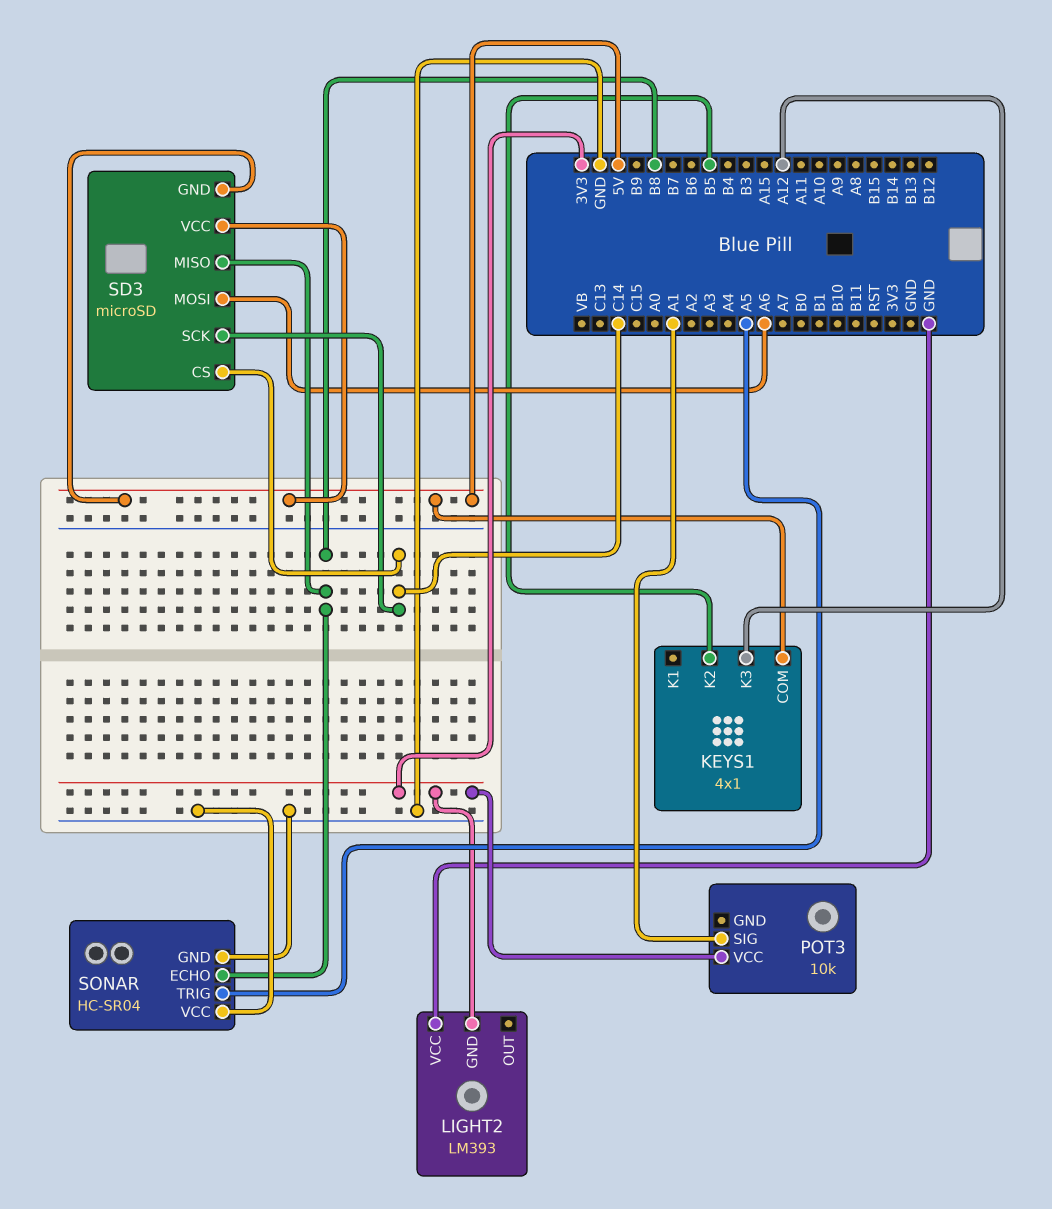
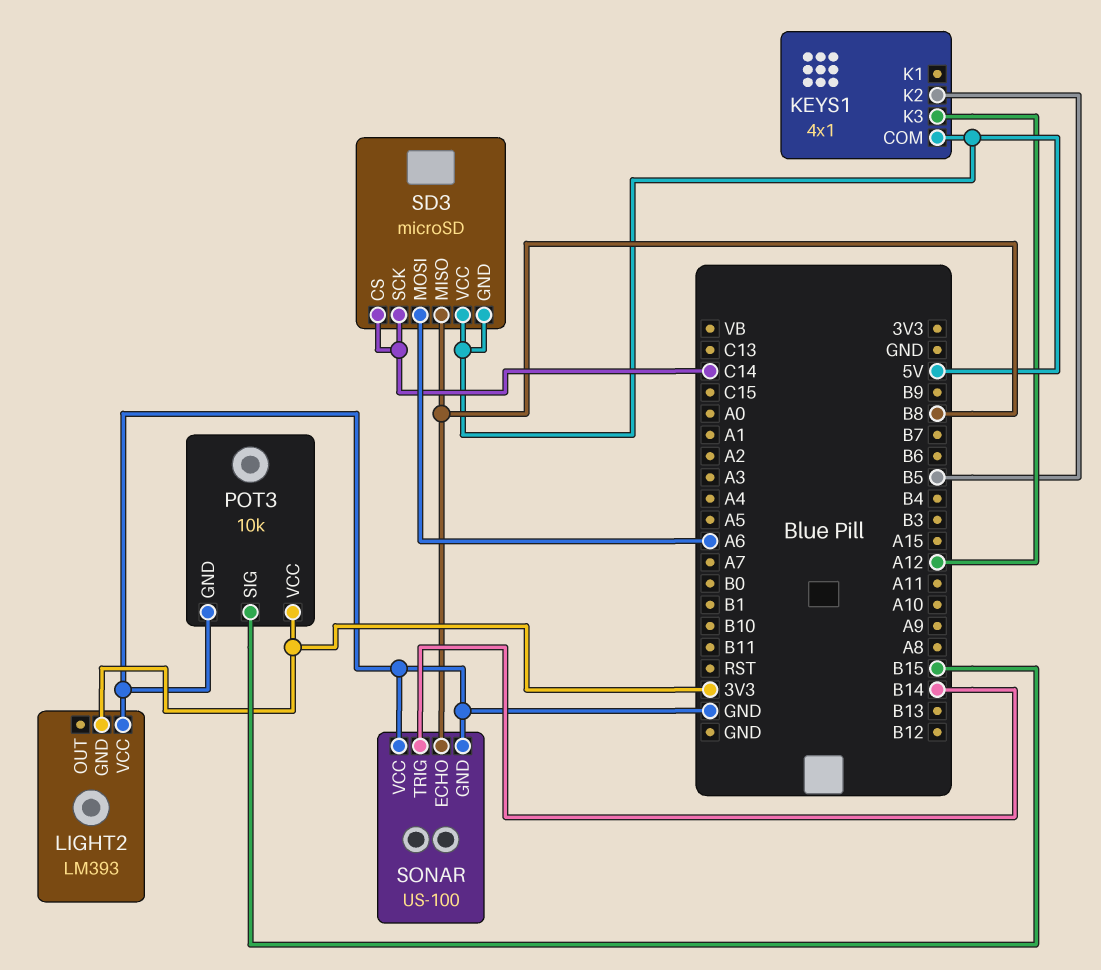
POT3 pin GND: none -> GND
POT3 pin SIG: A1 -> B15
SONAR: HC-SR04 -> US-100
SONAR pin TRIG: A5 -> B14

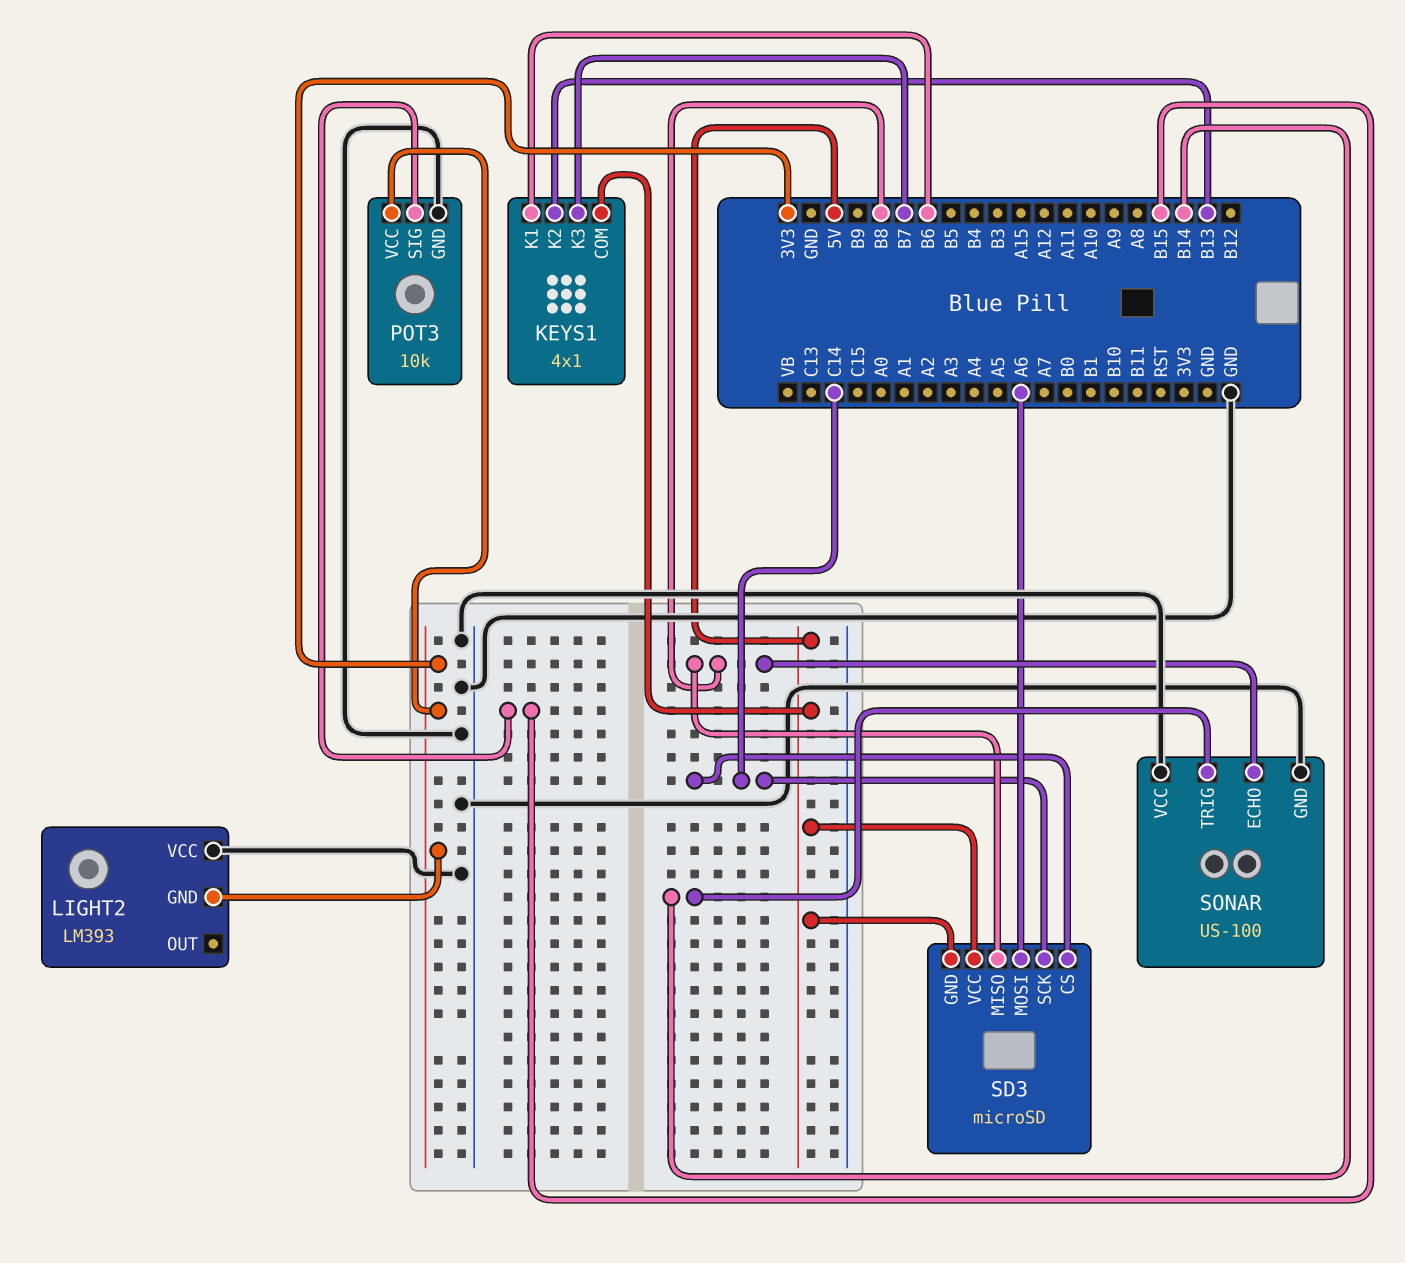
KEYS1 pin K1: none -> B6
KEYS1 pin K2: B5 -> B13
KEYS1 pin K3: A12 -> B7

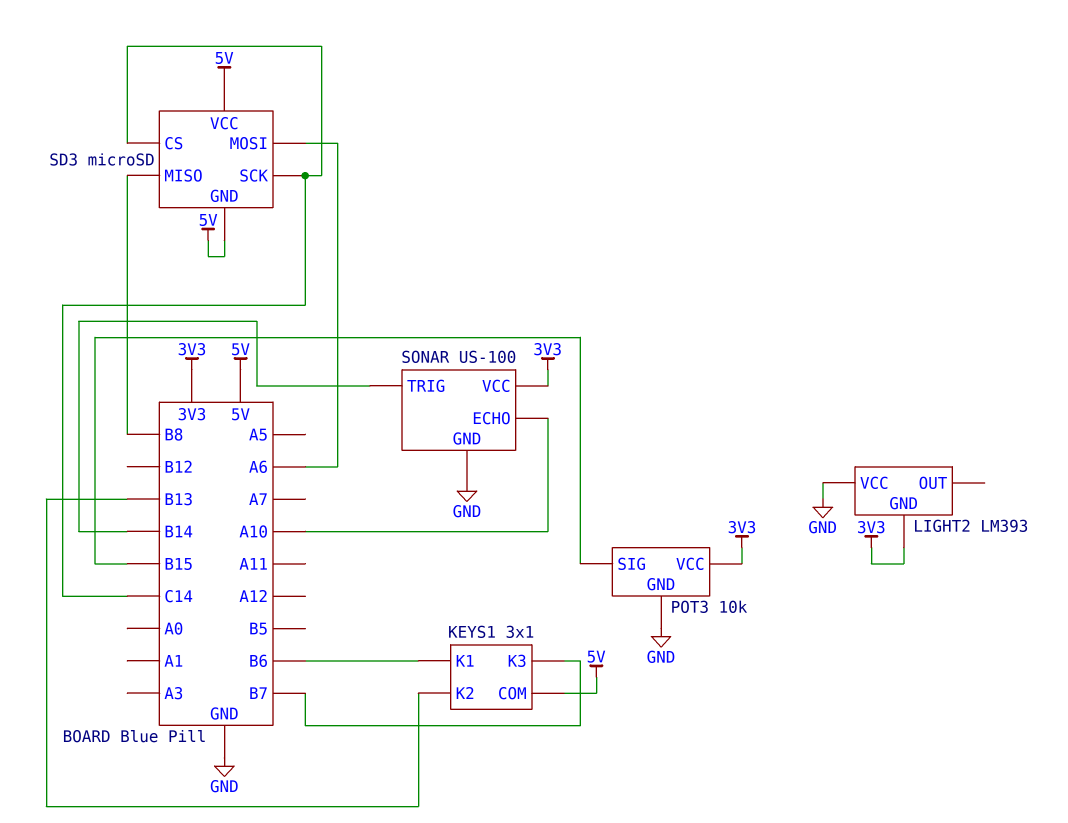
KEYS1: 4x1 -> 3x1
SONAR pin ECHO: B8 -> A10
SONAR pin VCC: GND -> 3V3

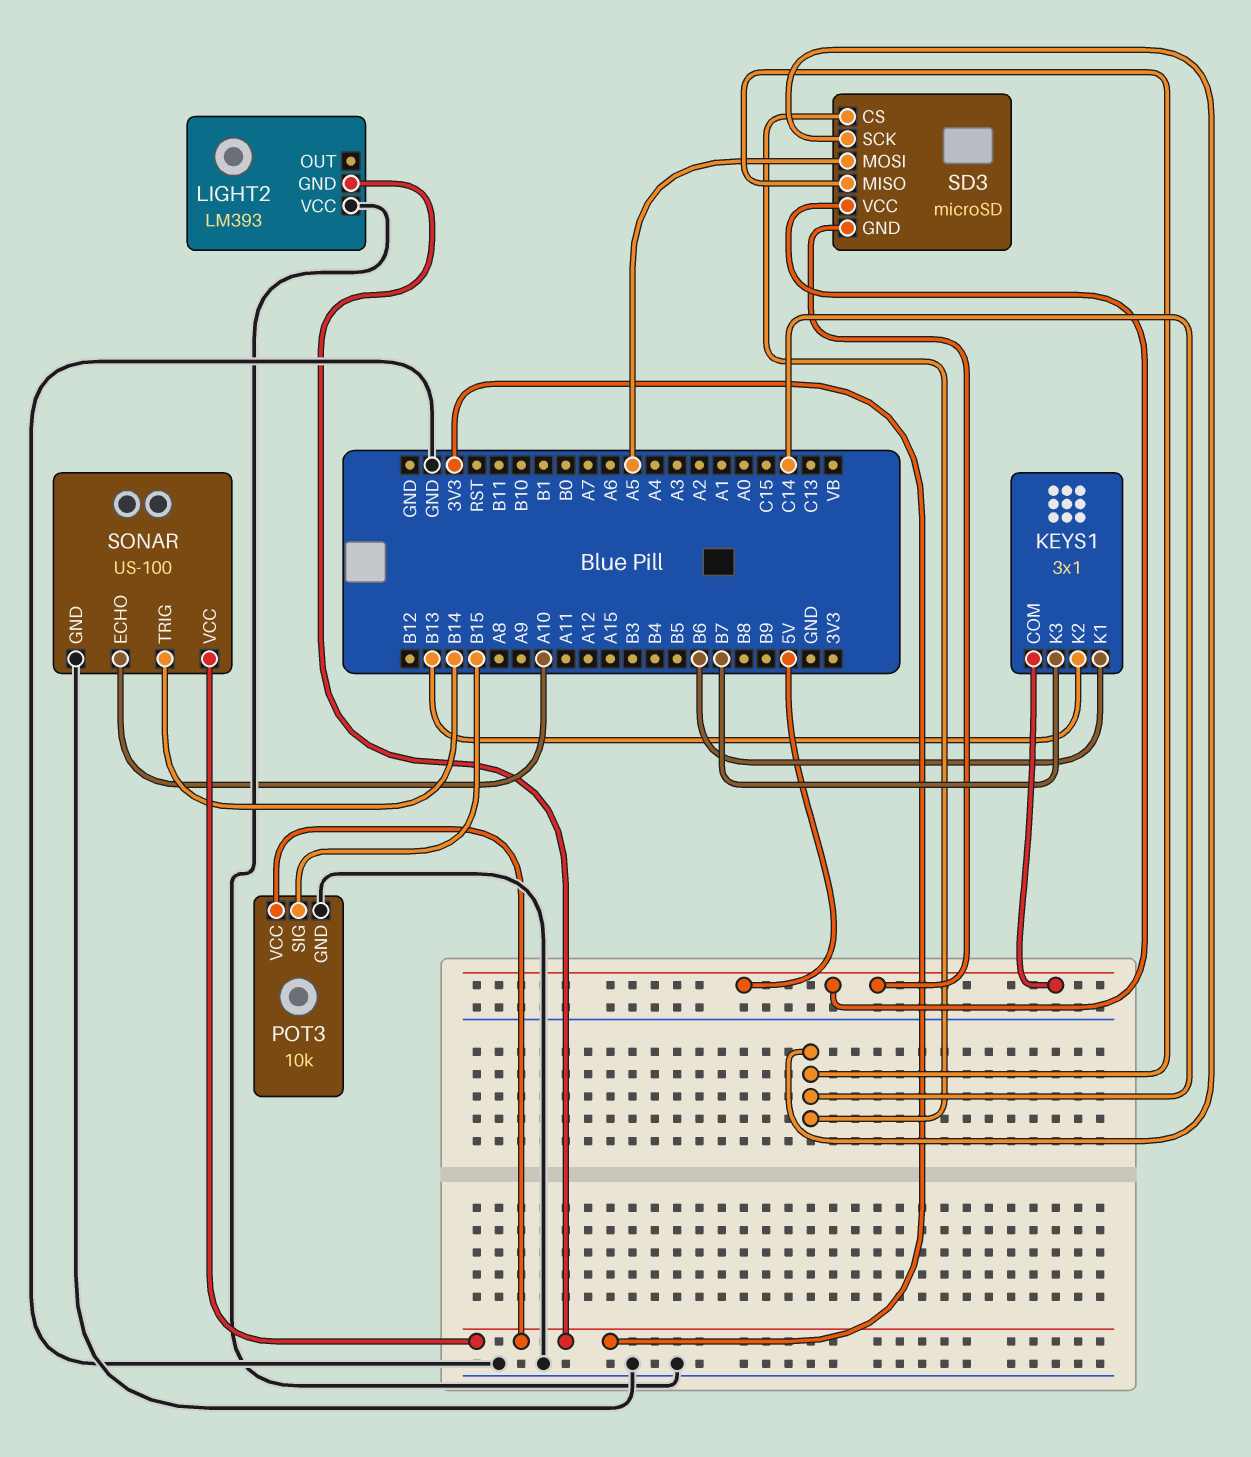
SD3 pin MISO: B8 -> C14
SD3 pin MOSI: A6 -> A5

